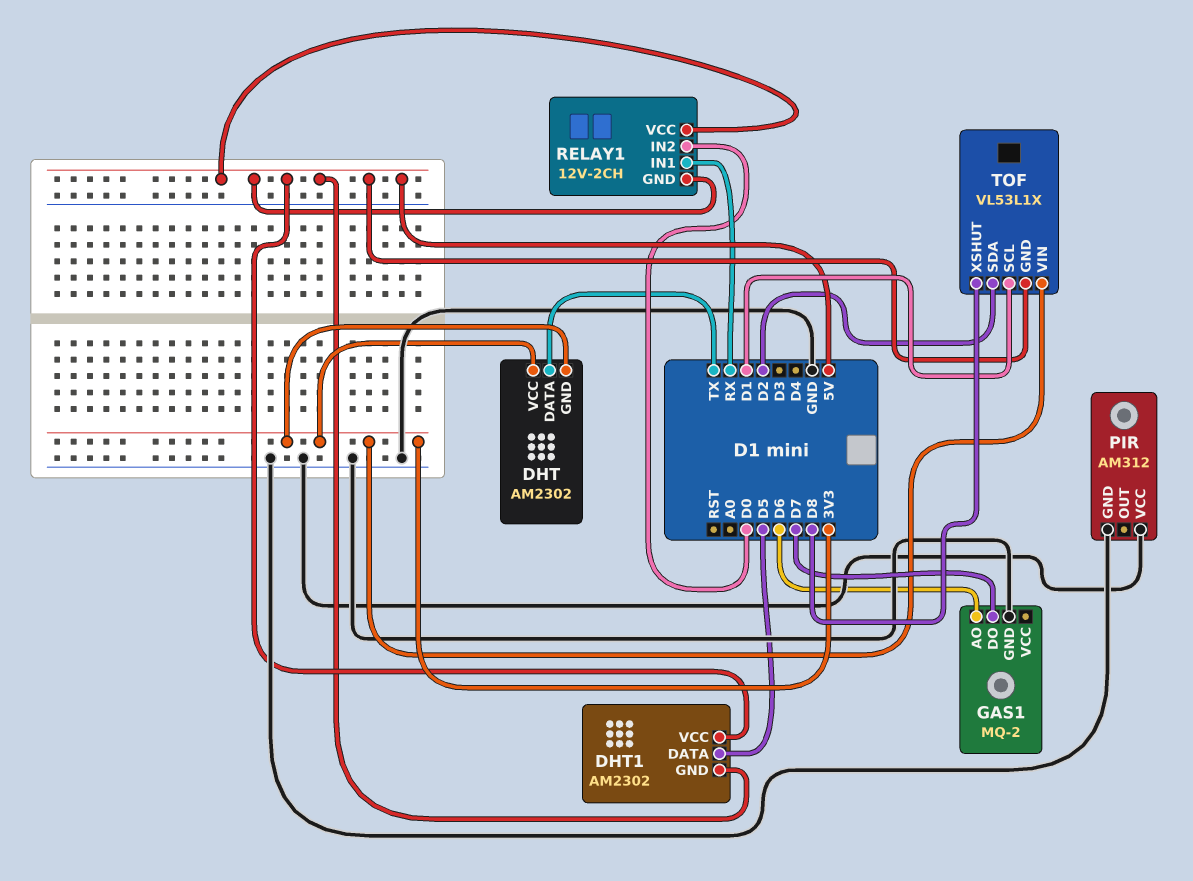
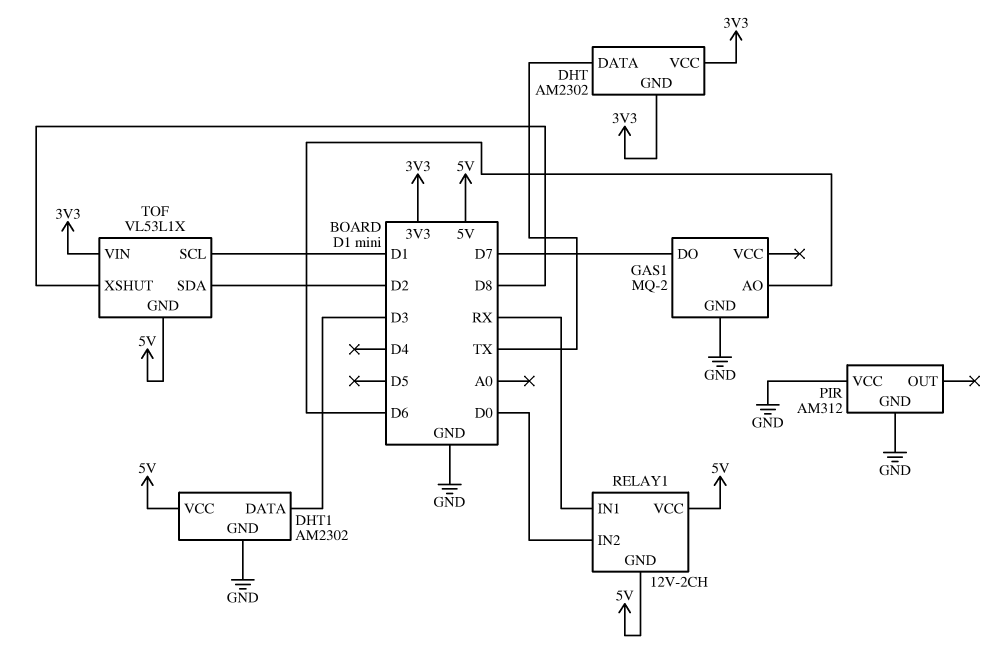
DHT1 pin DATA: D5 -> D3
DHT1 pin GND: 5V -> GND

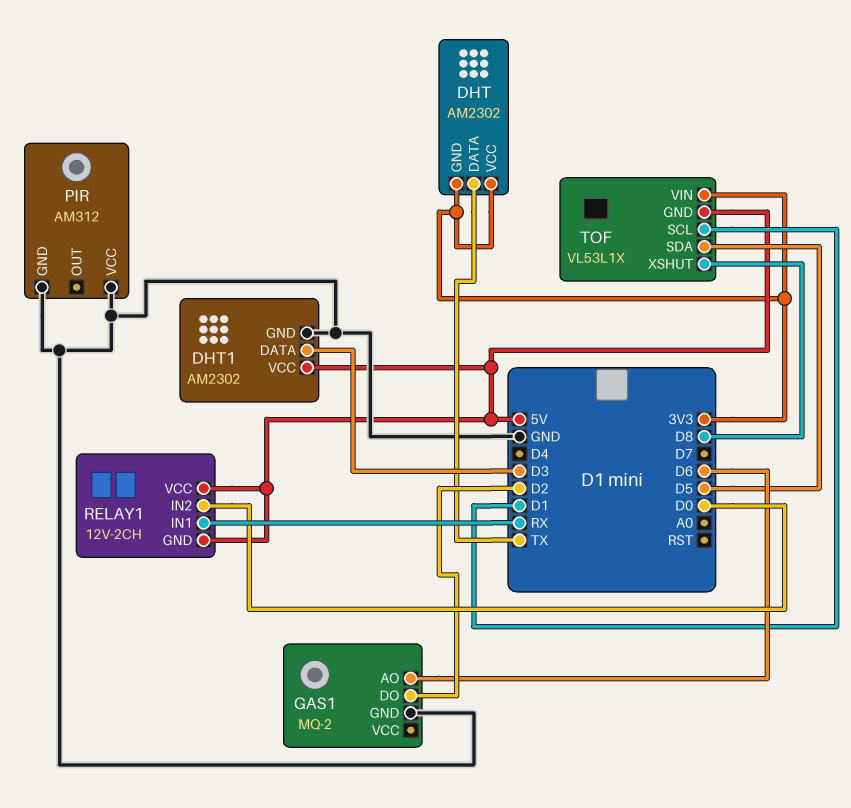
GAS1 pin DO: D7 -> D2
TOF pin SDA: D2 -> D5

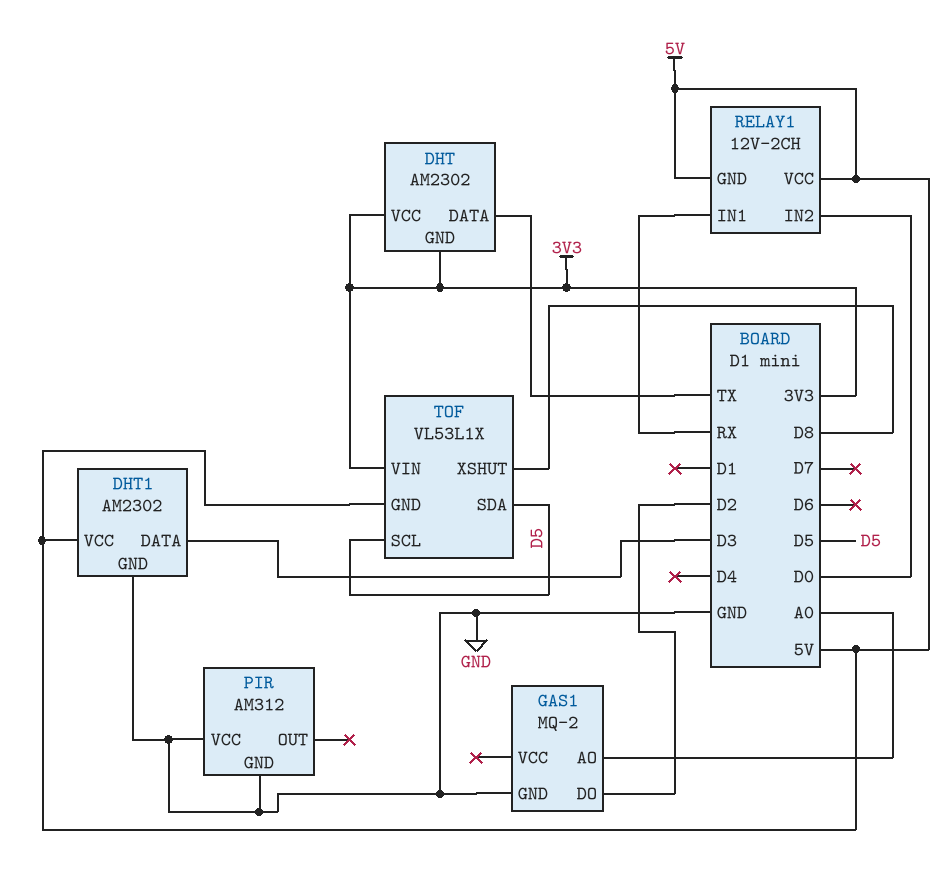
GAS1 pin AO: D6 -> A0
TOF pin SCL: D1 -> D5

